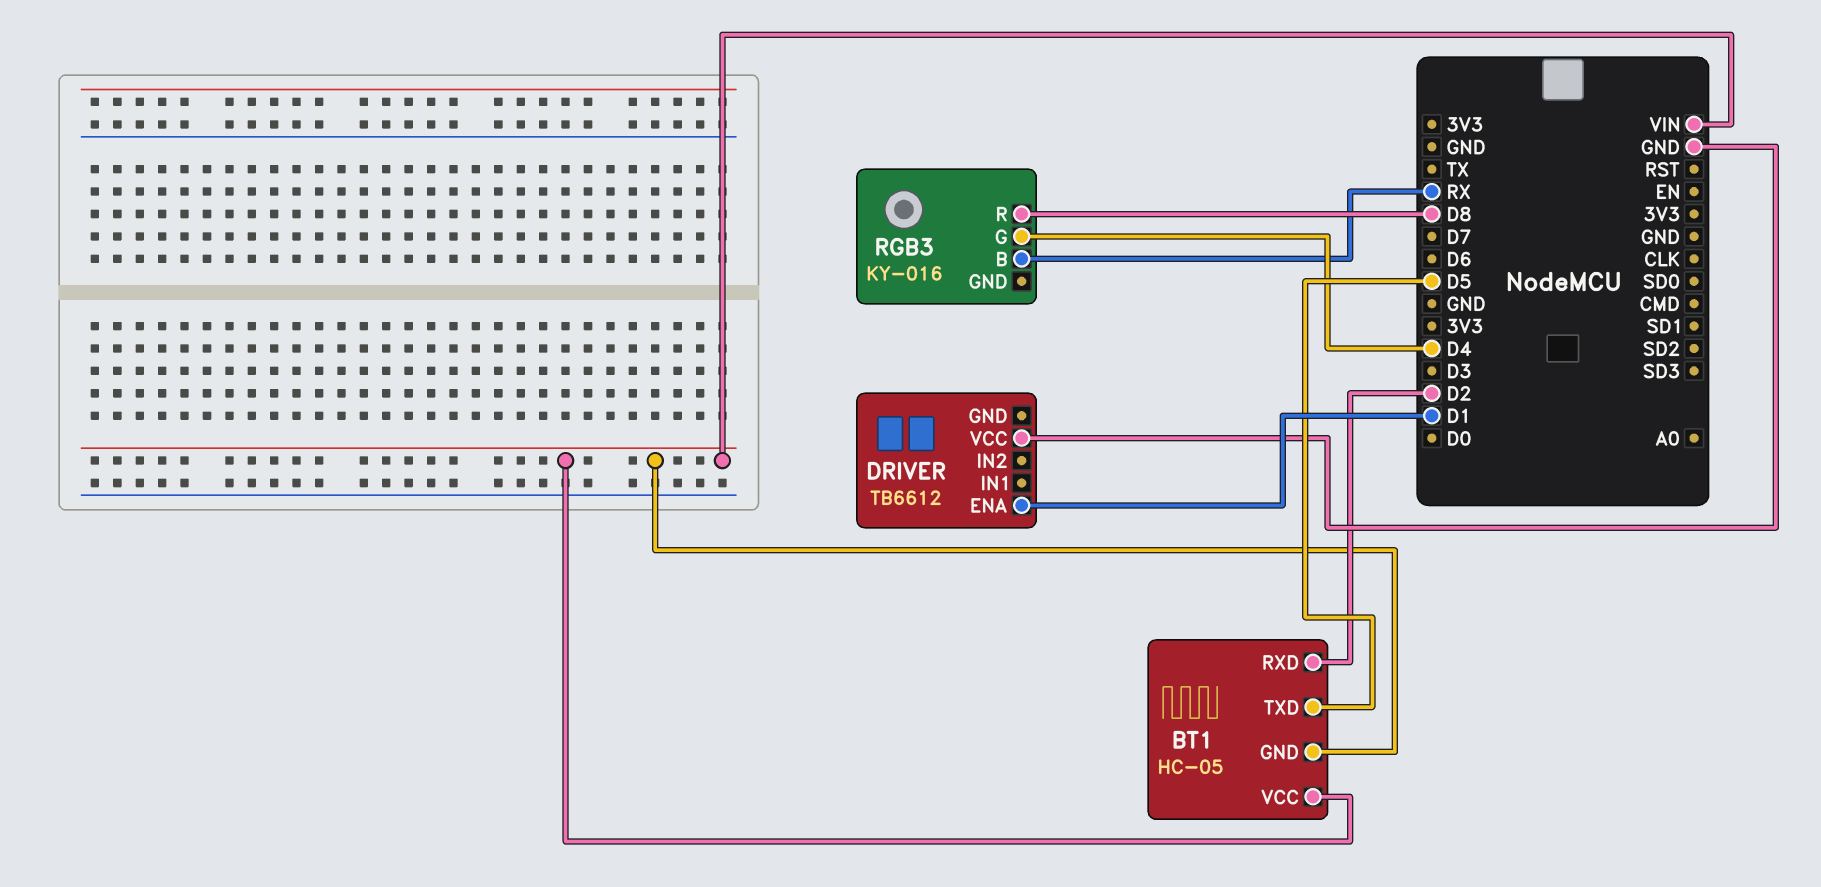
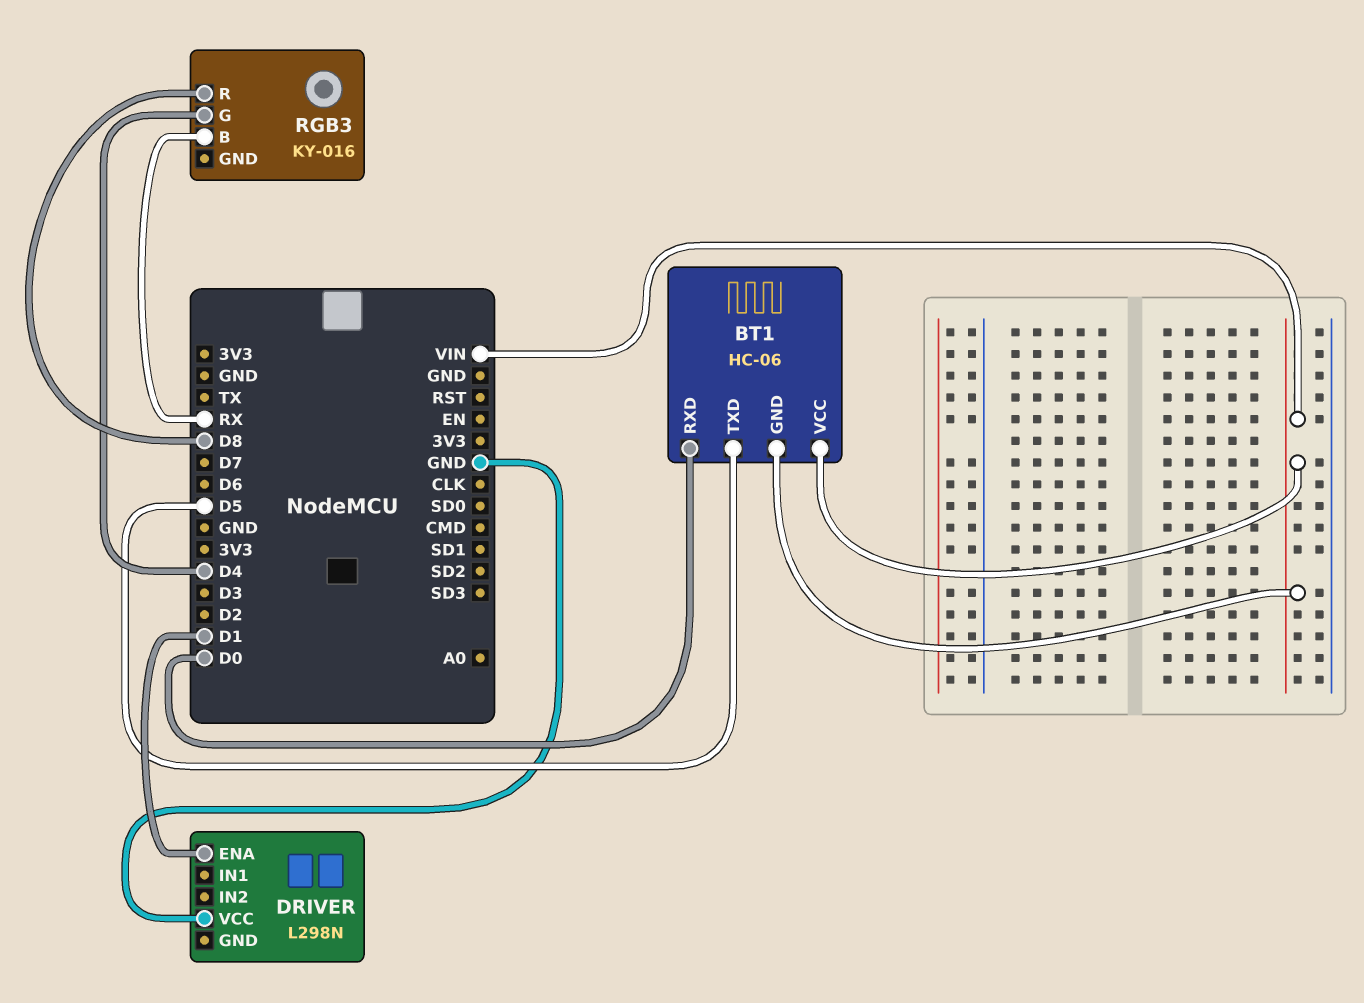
BT1: HC-05 -> HC-06
BT1 pin RXD: D2 -> D0
DRIVER: TB6612 -> L298N

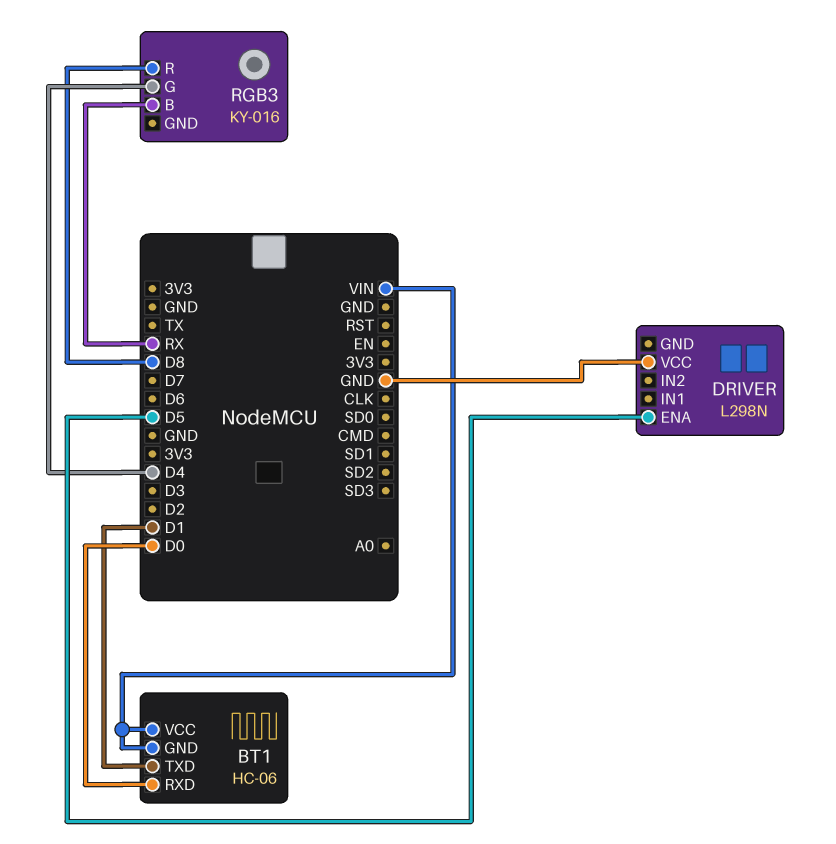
BT1 pin TXD: D5 -> D1
DRIVER pin ENA: D1 -> D5

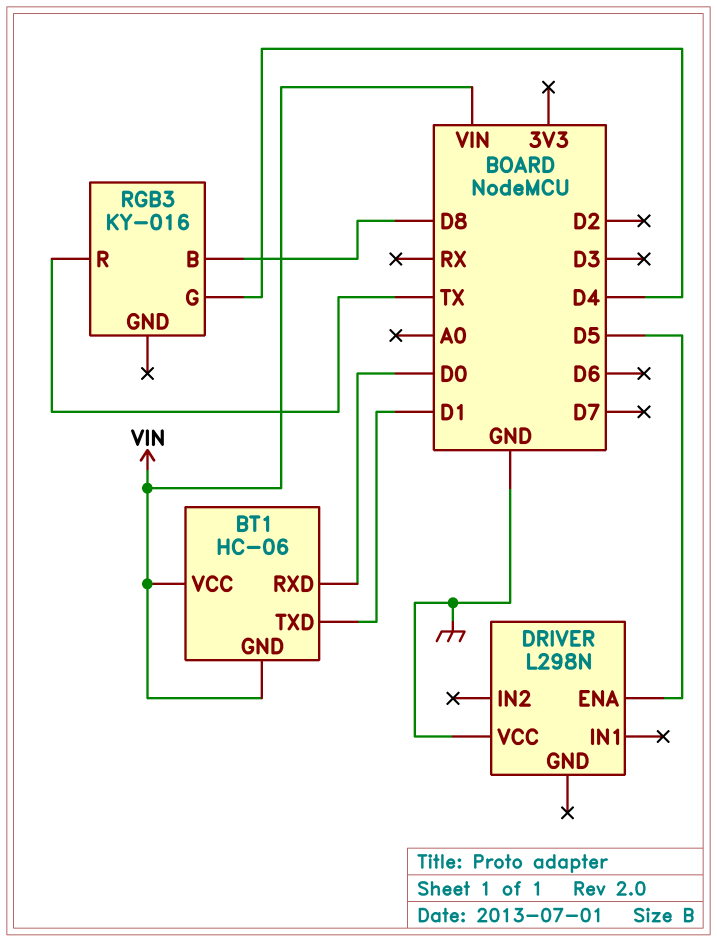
RGB3 pin B: RX -> D8
RGB3 pin R: D8 -> TX

